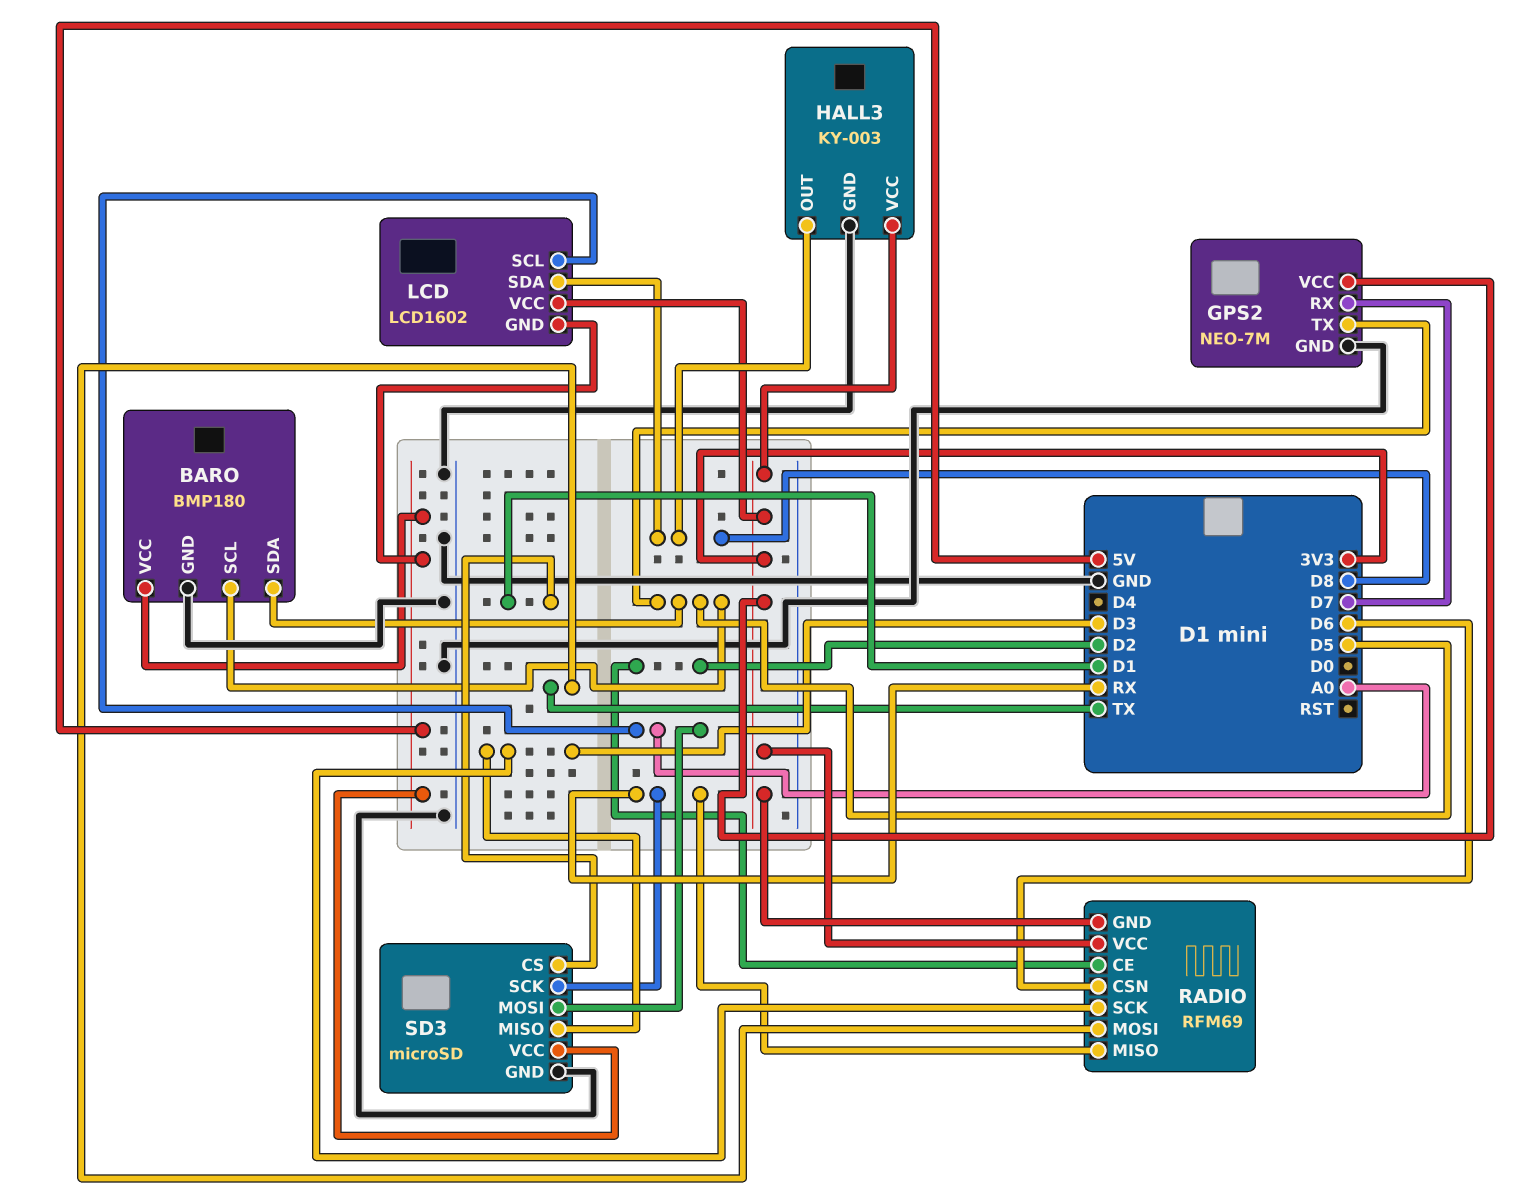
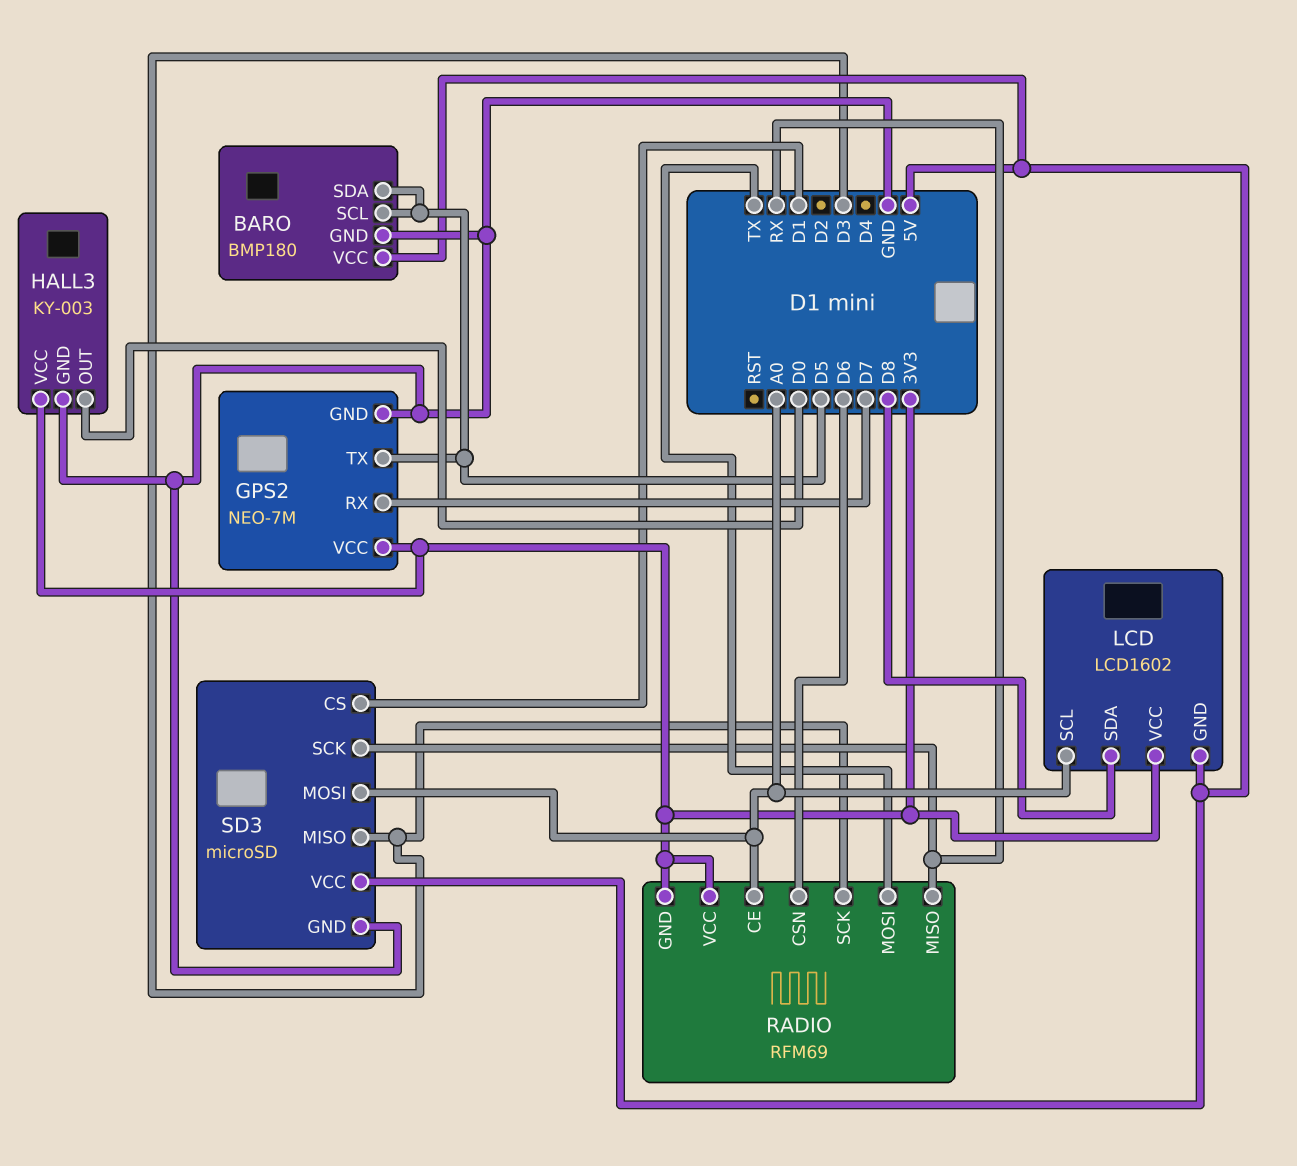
HALL3 pin OUT: D8 -> D0
RADIO pin CE: D2 -> A0

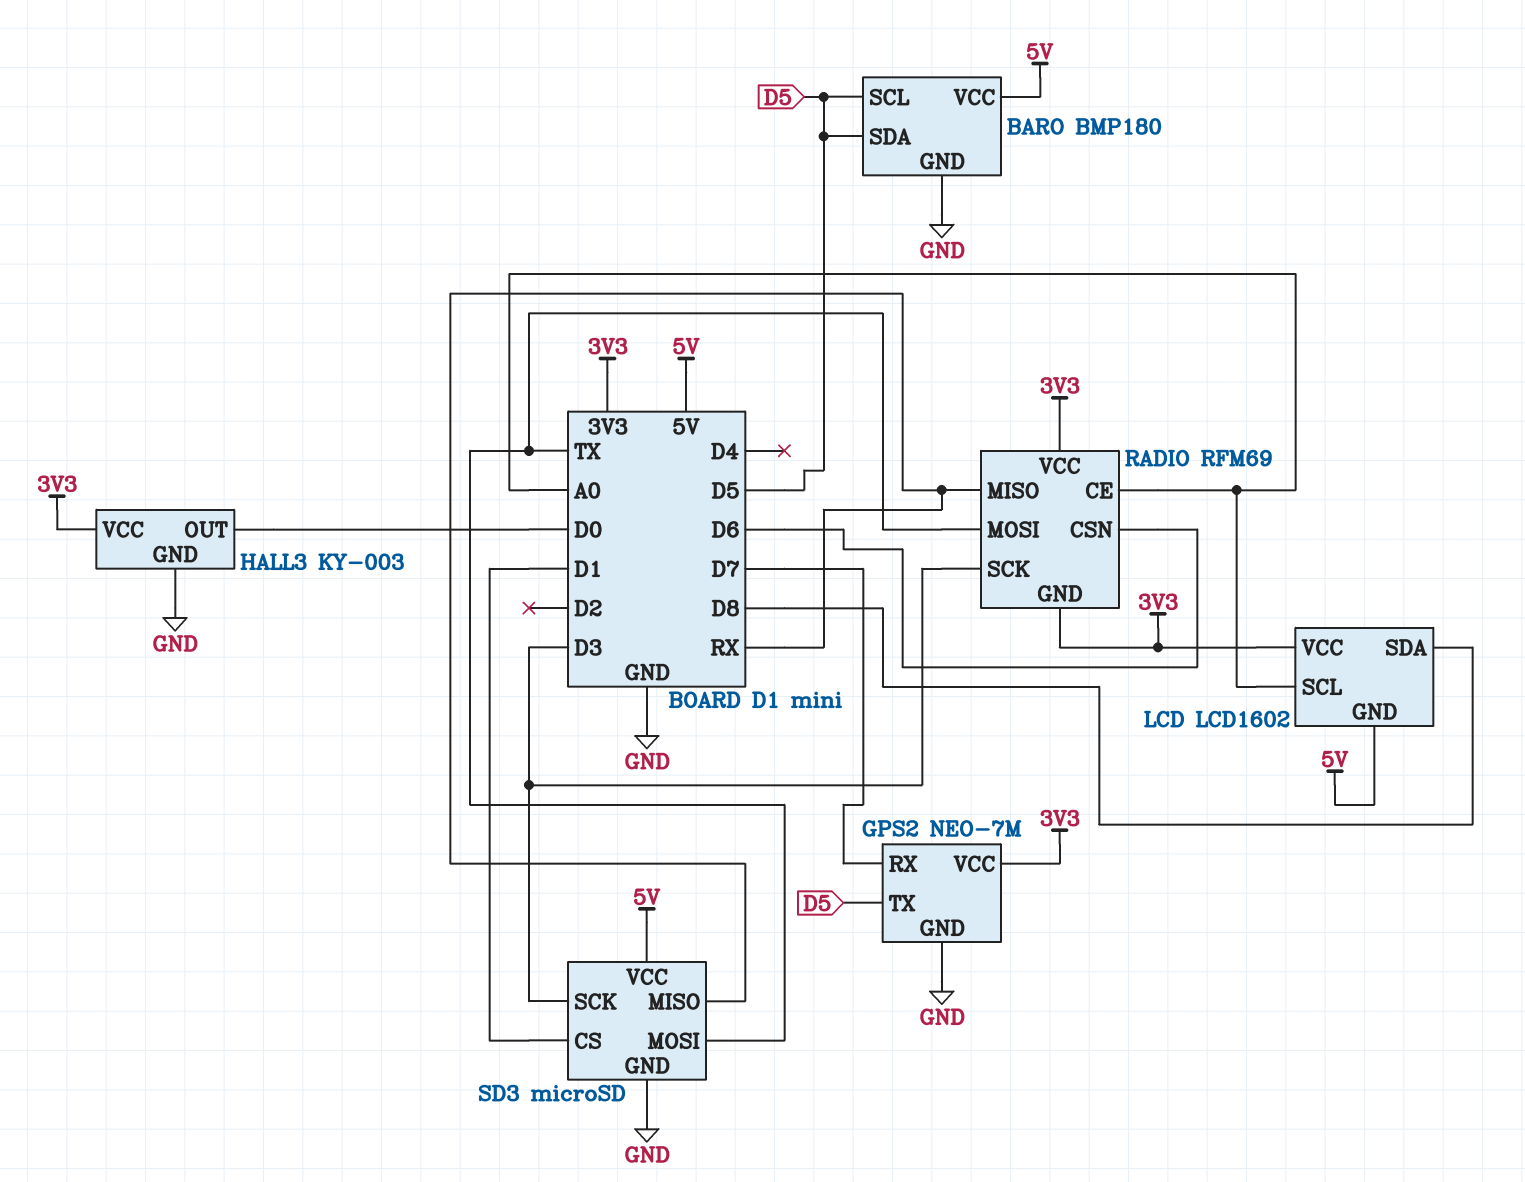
SD3 pin MISO: D3 -> RX
SD3 pin MOSI: A0 -> TX
SD3 pin SCK: RX -> D3

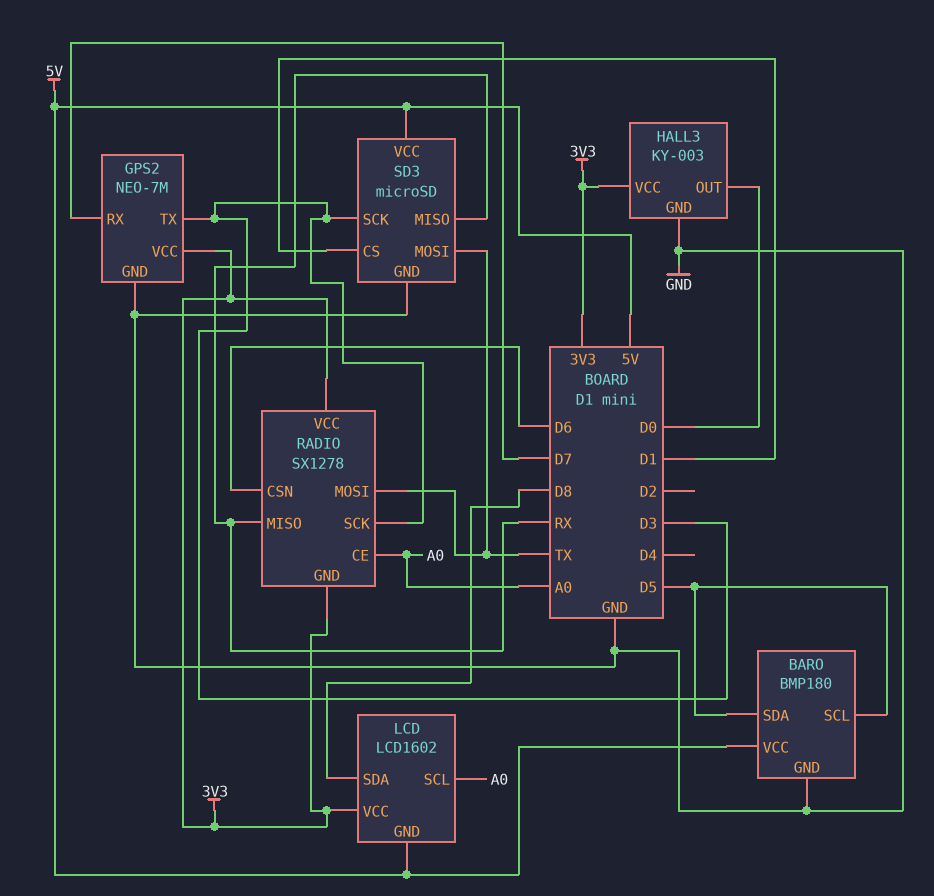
GPS2 pin TX: D5 -> D3
RADIO: RFM69 -> SX1278

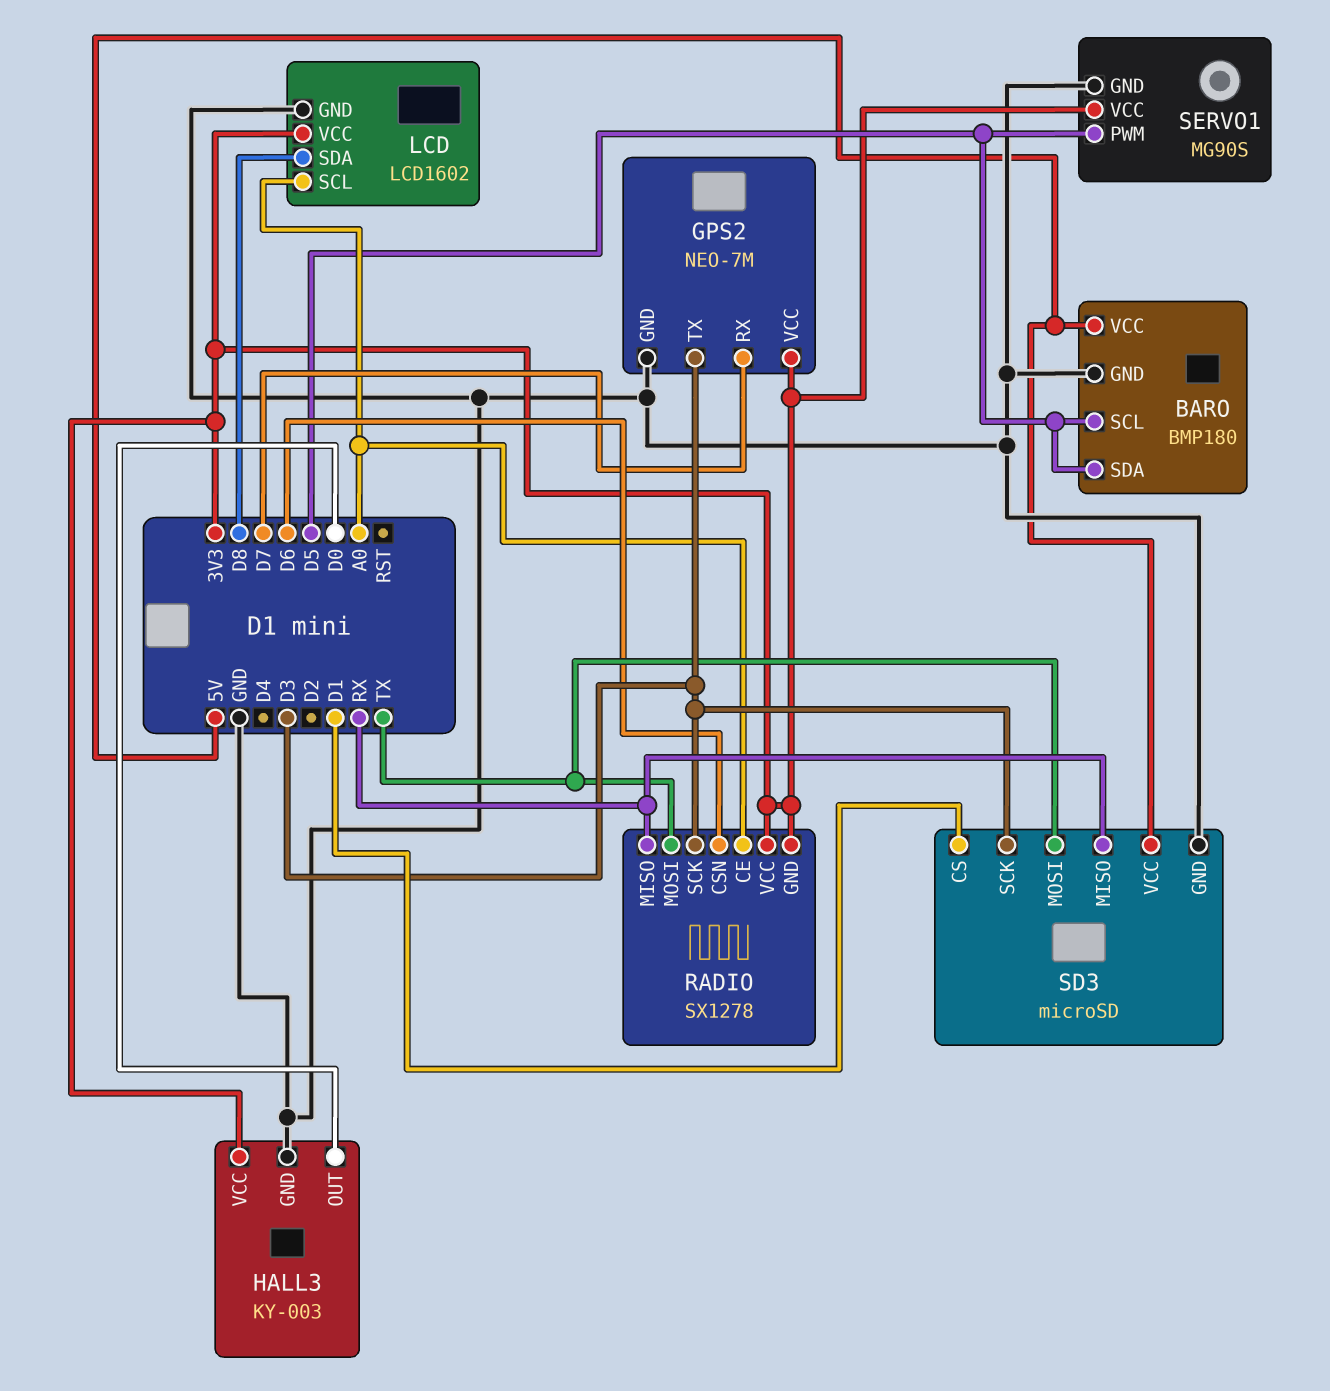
LCD pin GND: 5V -> GND
SERVO1: none -> MG90S
SERVO1 pin GND: none -> GND
SERVO1 pin PWM: none -> D5
SERVO1 pin VCC: none -> 3V3

